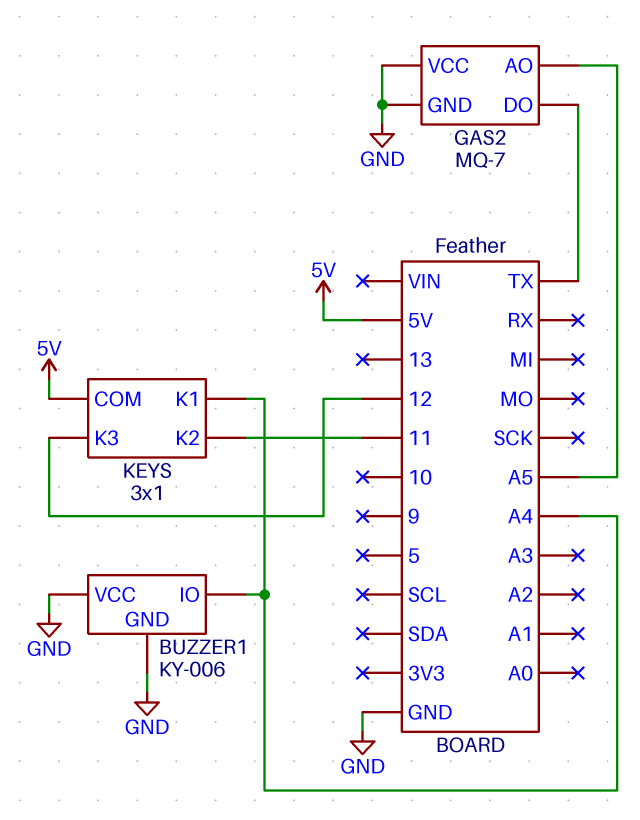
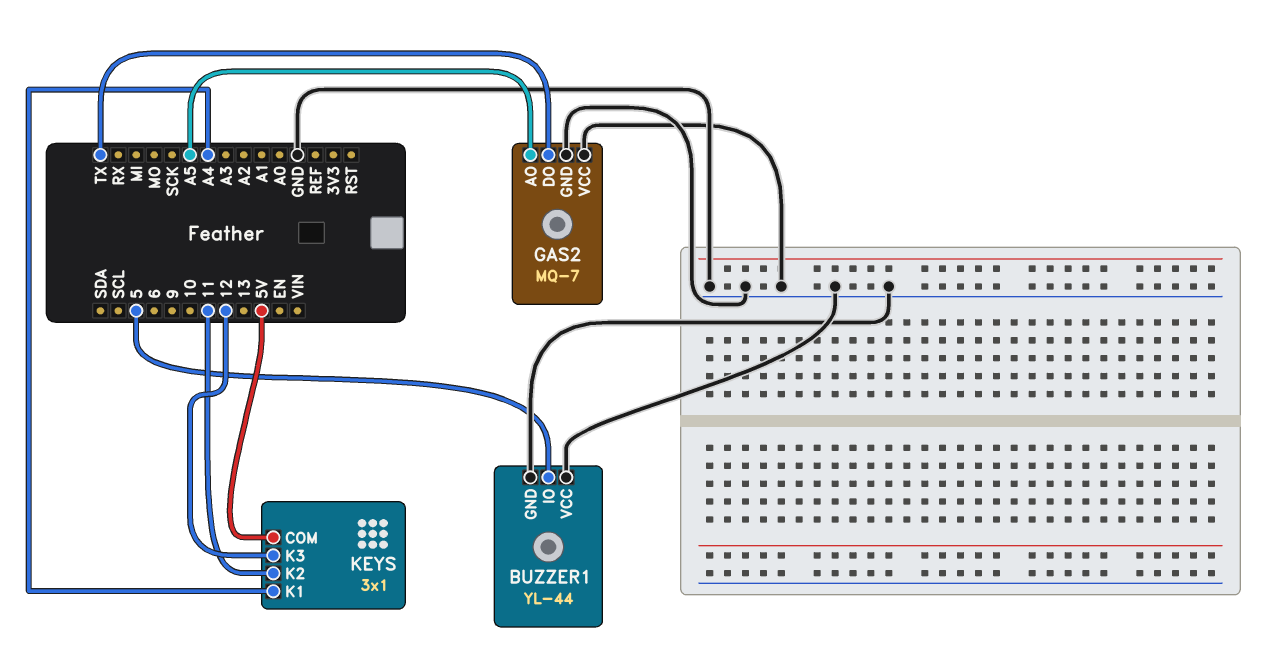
BUZZER1: KY-006 -> YL-44
BUZZER1 pin IO: A4 -> 5

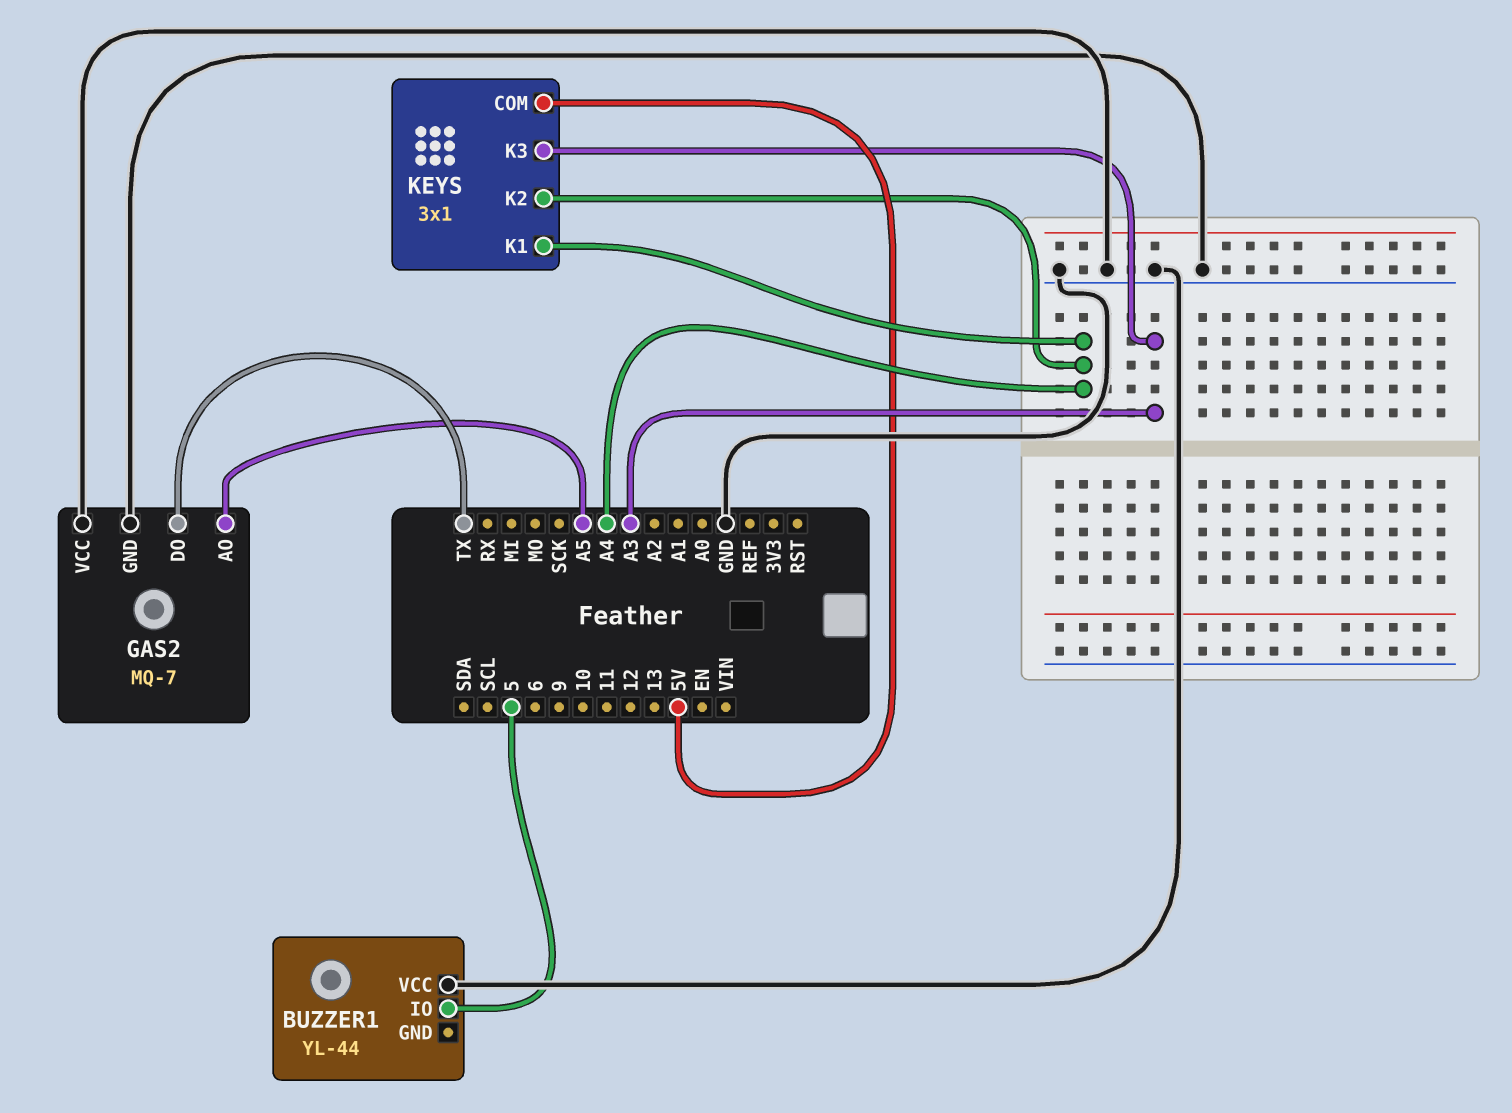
BUZZER1 pin GND: GND -> none
KEYS pin K2: 11 -> A4
KEYS pin K3: 12 -> A3

